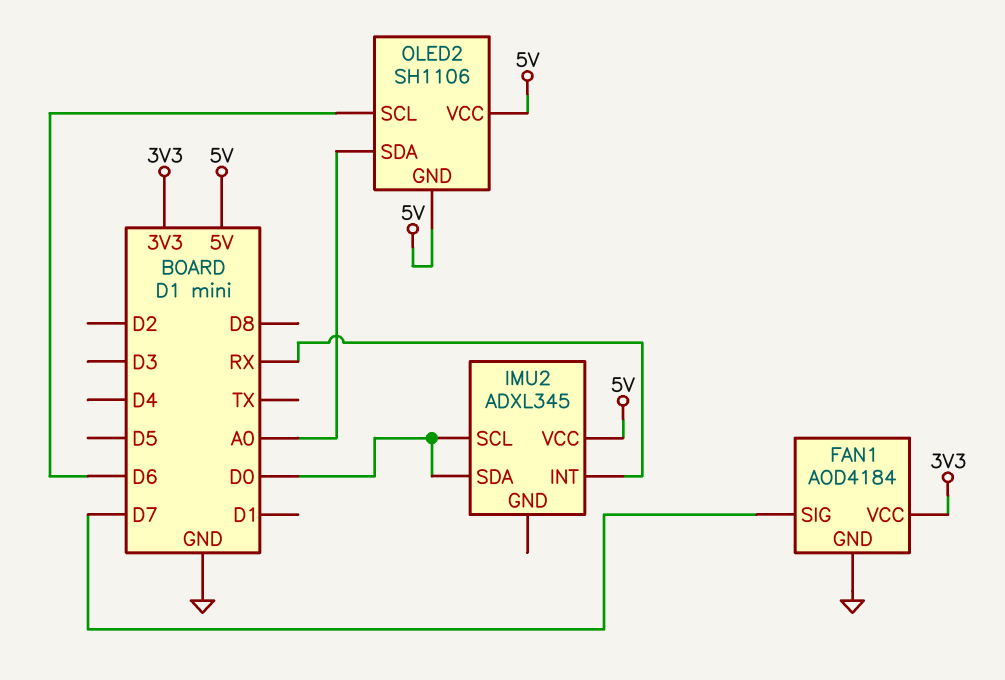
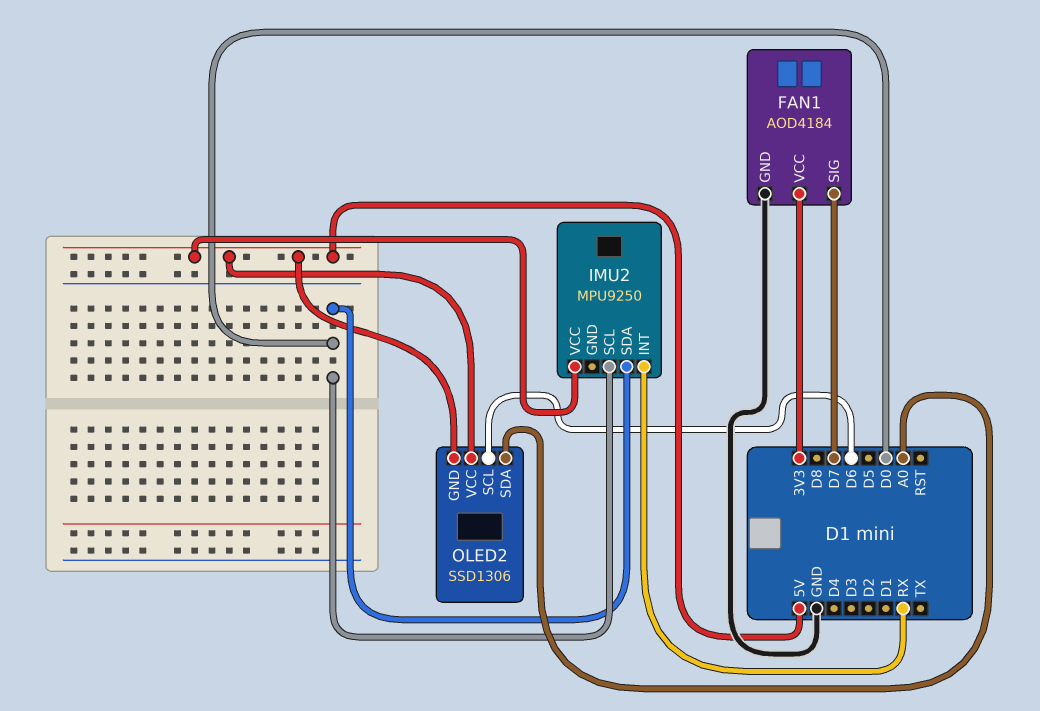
IMU2: ADXL345 -> MPU9250
OLED2: SH1106 -> SSD1306

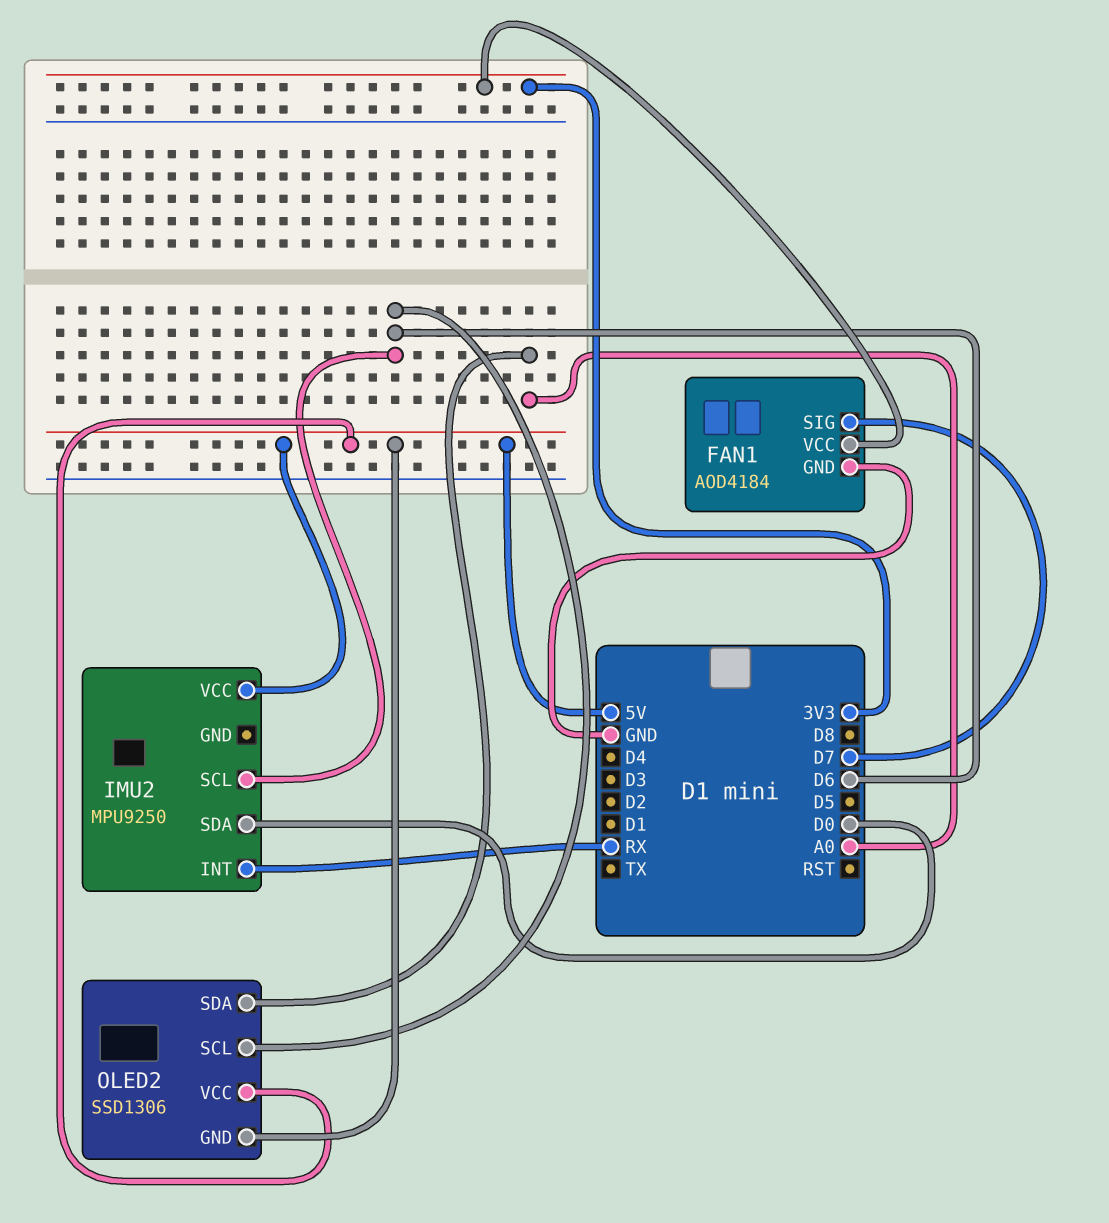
IMU2 pin SCL: D0 -> D6

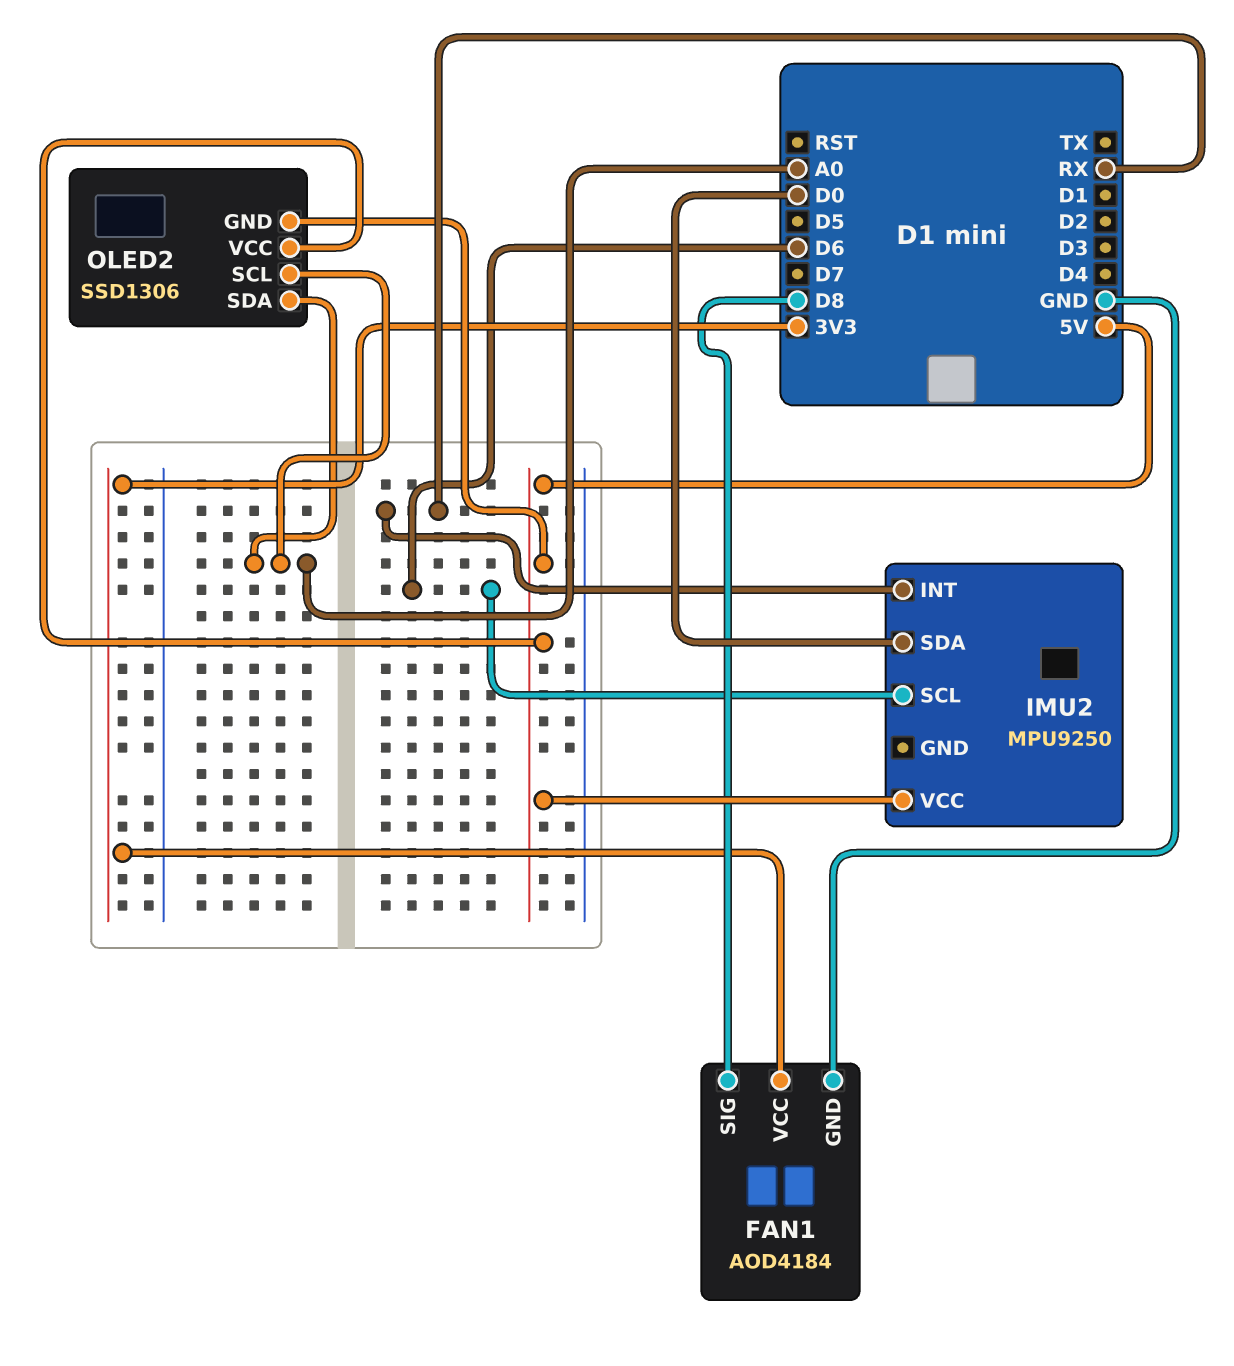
FAN1 pin SIG: D7 -> D8
OLED2 pin SCL: D6 -> A0

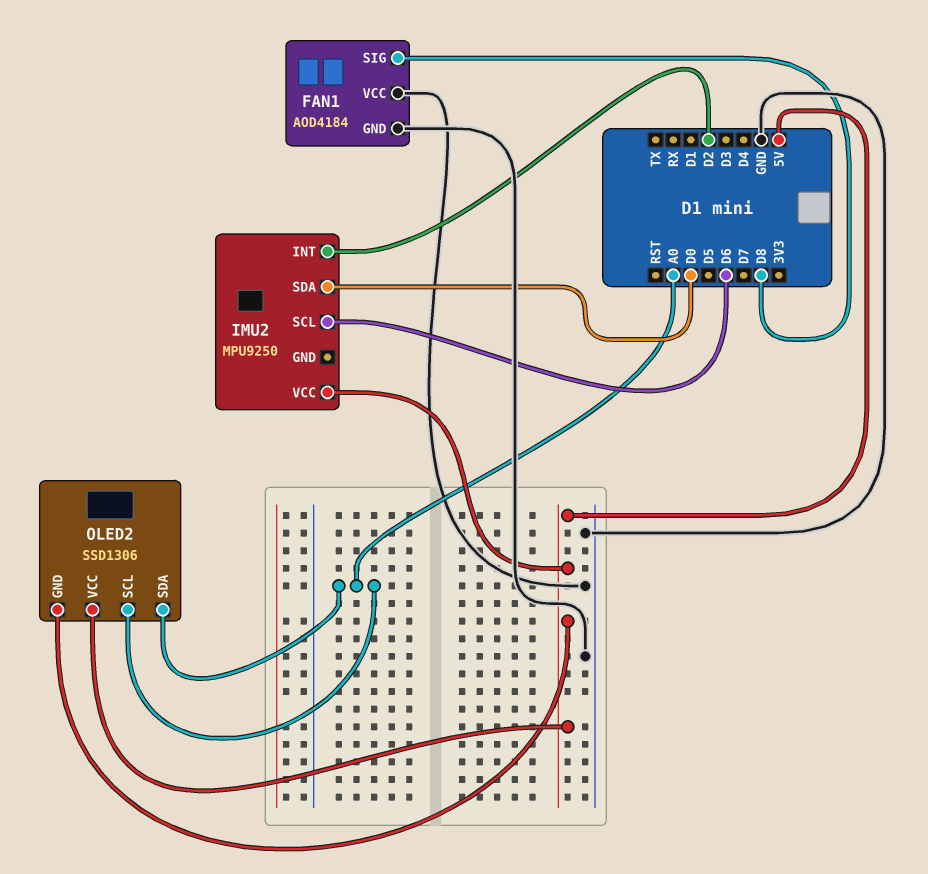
FAN1 pin VCC: 3V3 -> GND
IMU2 pin INT: RX -> D2

